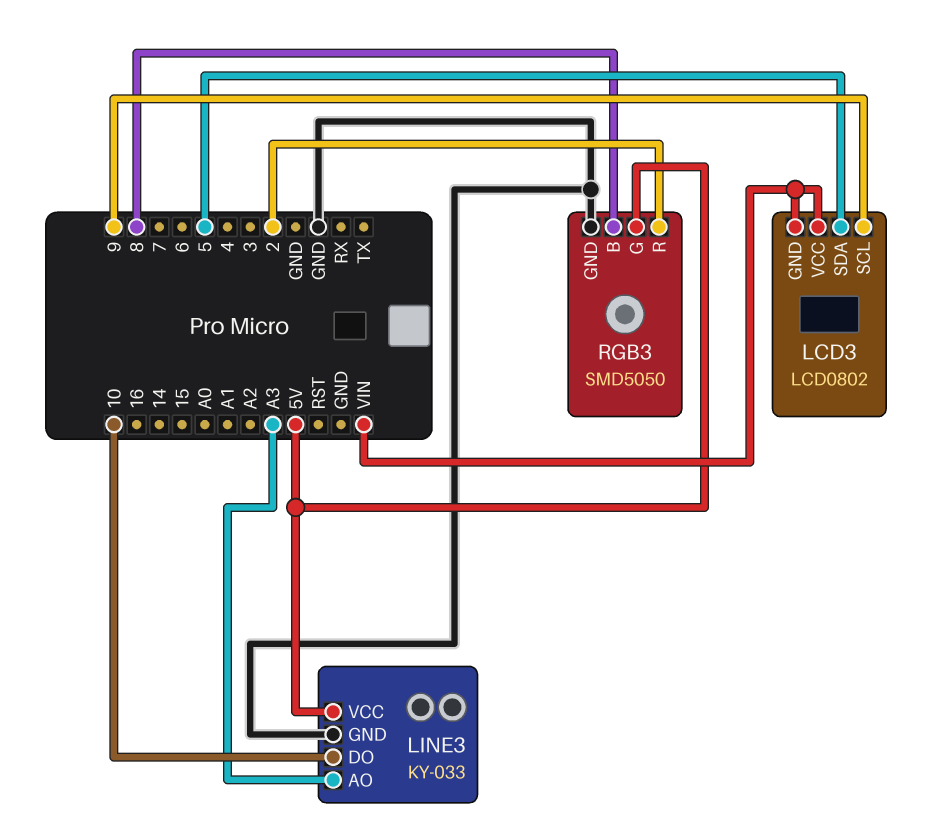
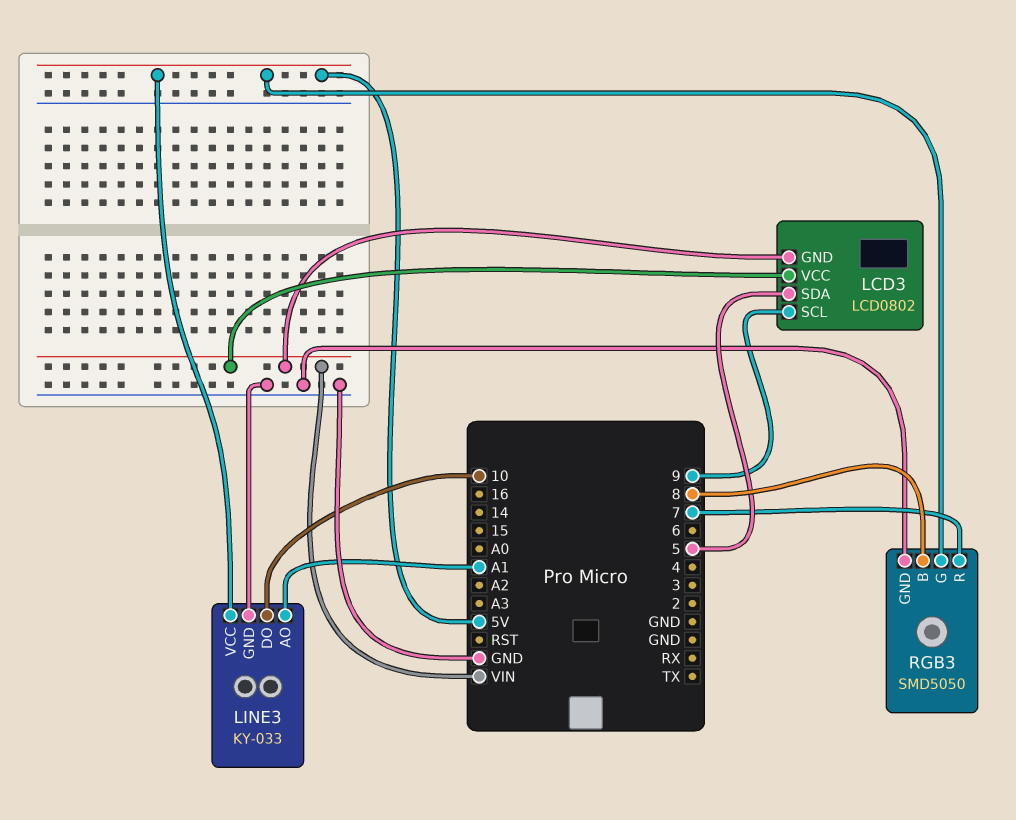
LINE3 pin AO: A3 -> A1
RGB3 pin R: 2 -> 7

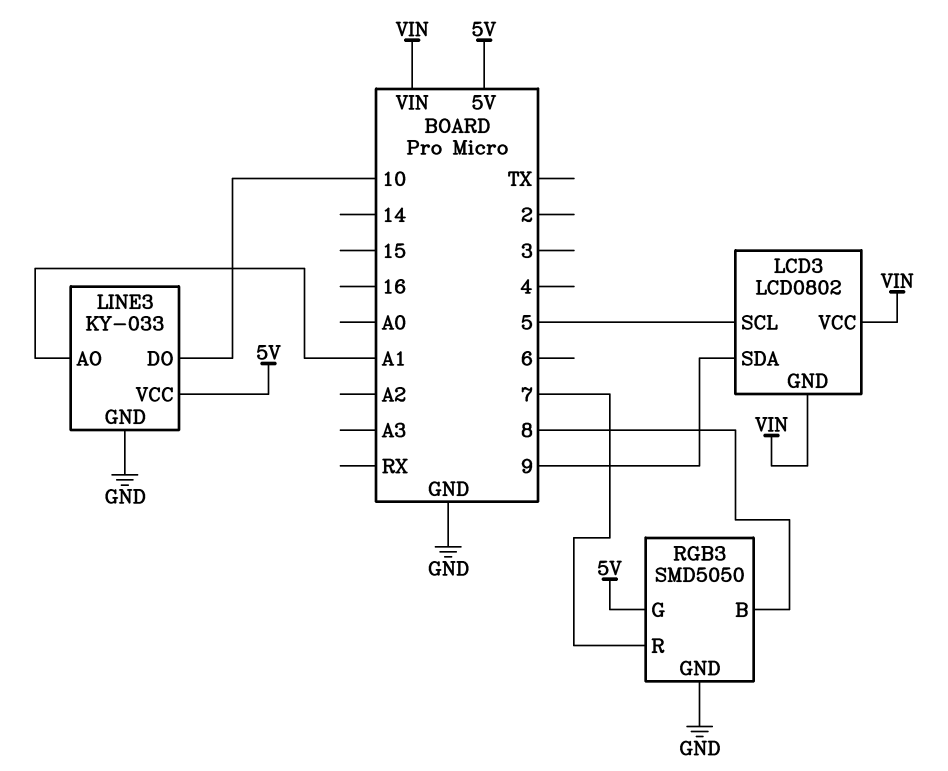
LCD3 pin SCL: 9 -> 5
LCD3 pin SDA: 5 -> 9

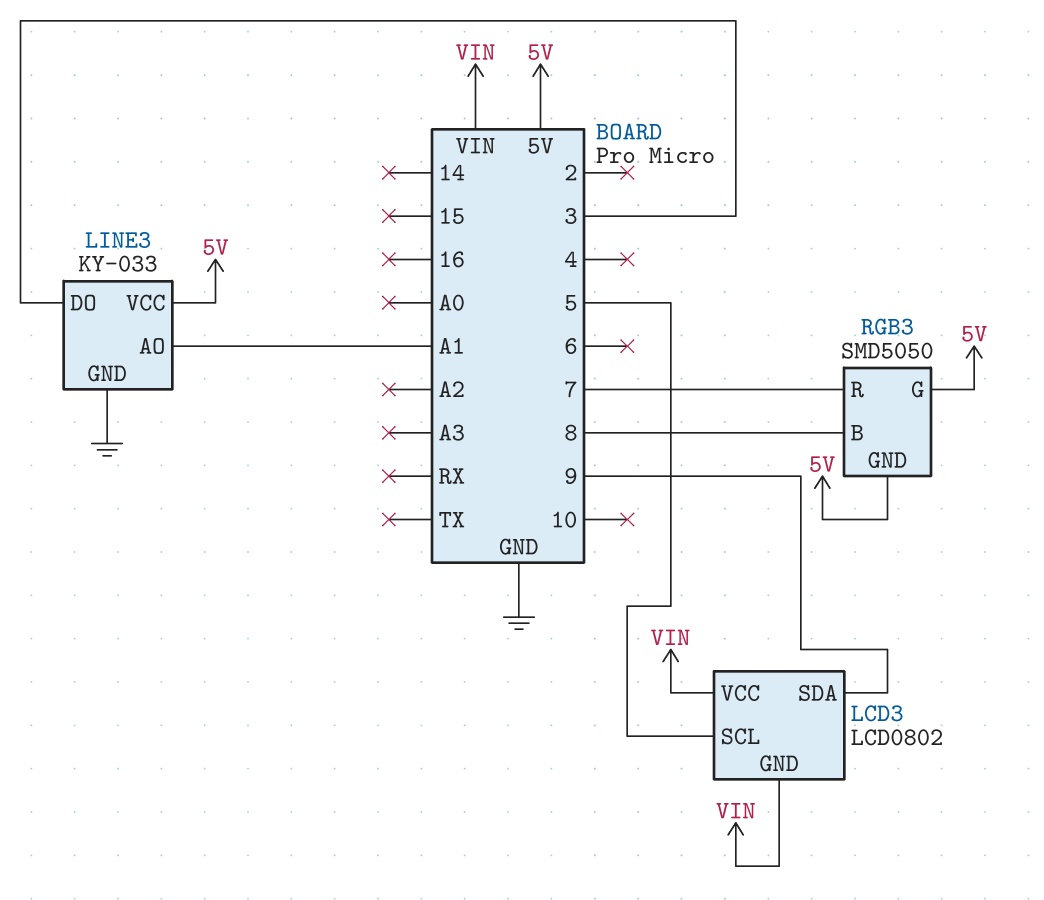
LINE3 pin DO: 10 -> 3
RGB3 pin GND: GND -> 5V

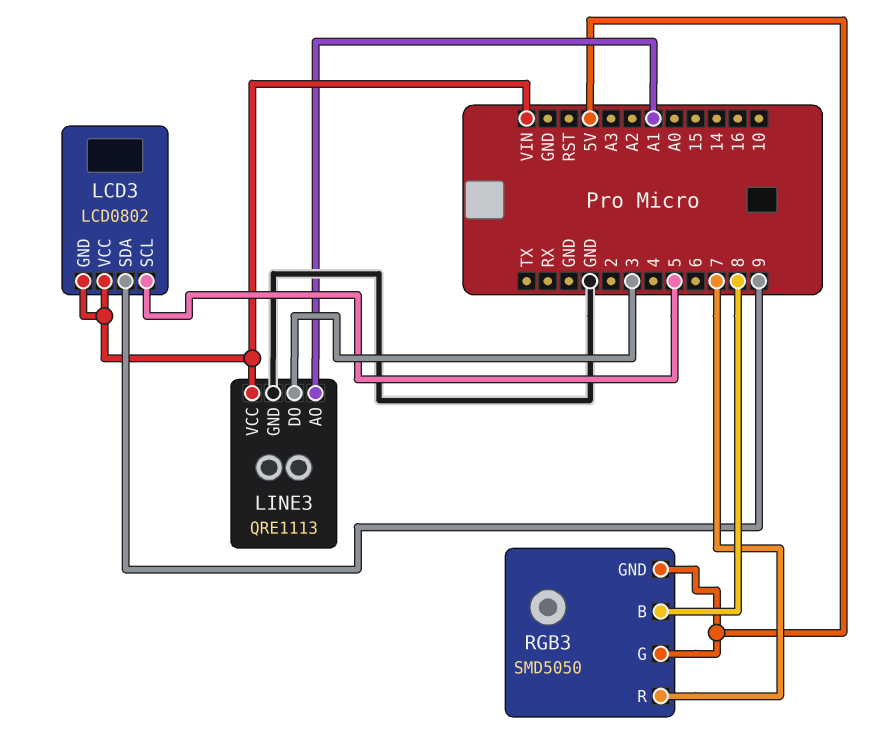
LINE3: KY-033 -> QRE1113
LINE3 pin VCC: 5V -> VIN

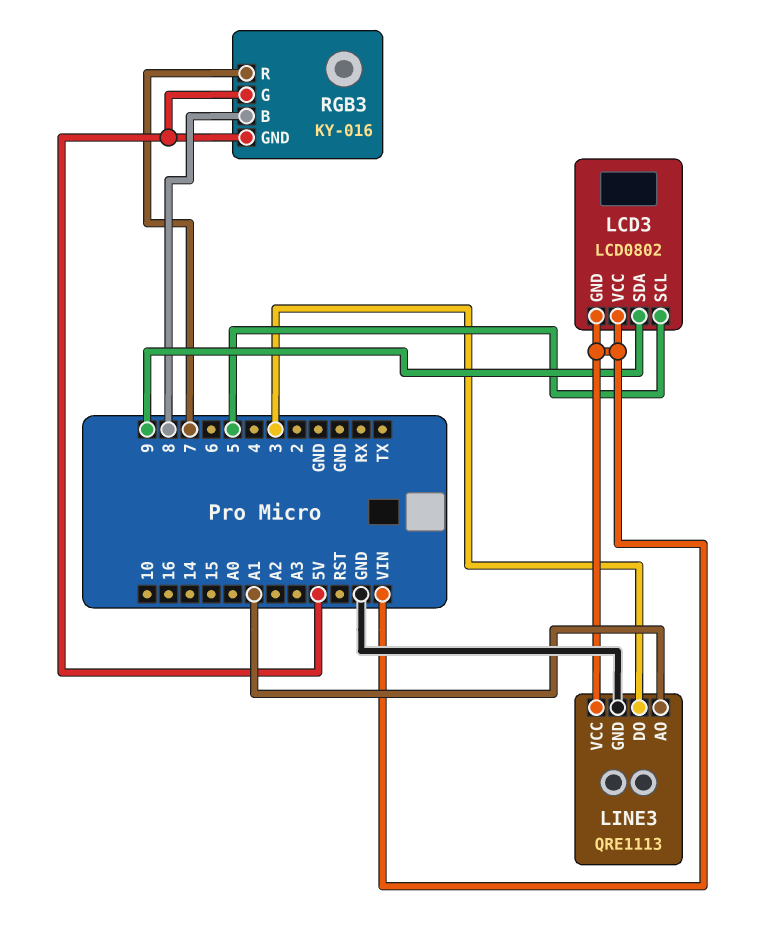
RGB3: SMD5050 -> KY-016

